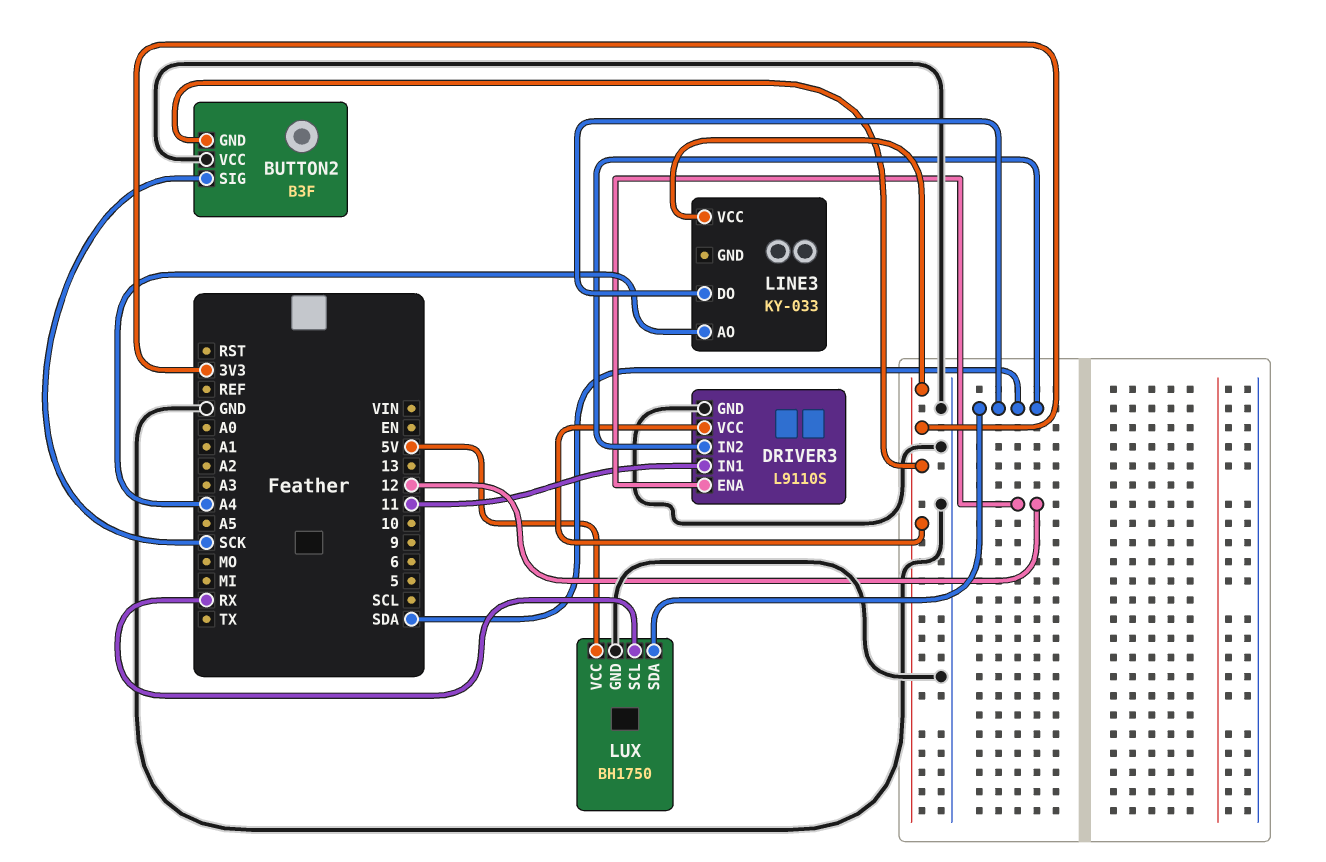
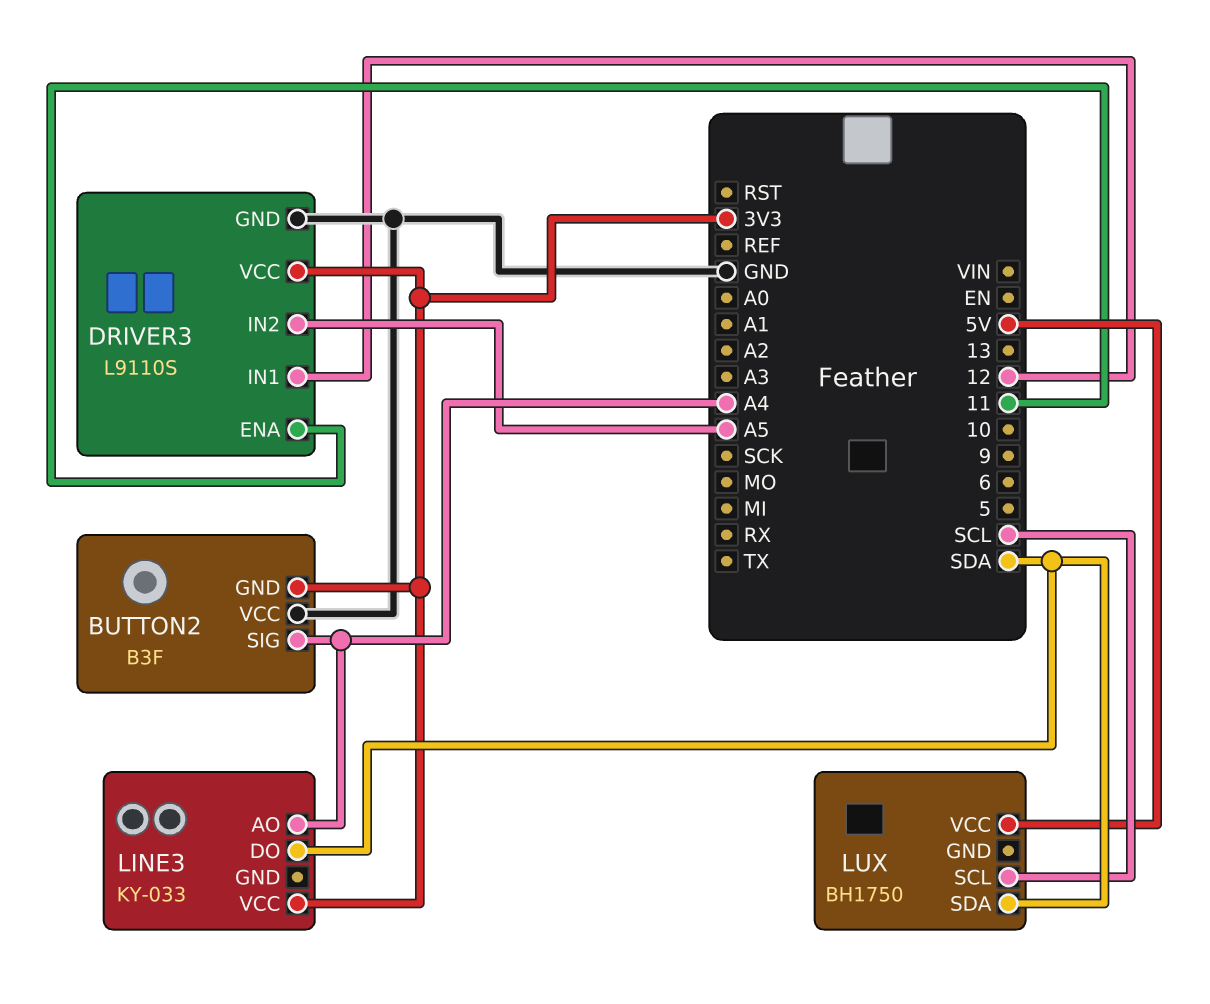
BUTTON2 pin SIG: SCK -> A4
DRIVER3 pin ENA: 12 -> 11
DRIVER3 pin IN1: 11 -> 12
DRIVER3 pin IN2: SDA -> A5
LUX pin GND: GND -> none
LUX pin SCL: RX -> SCL

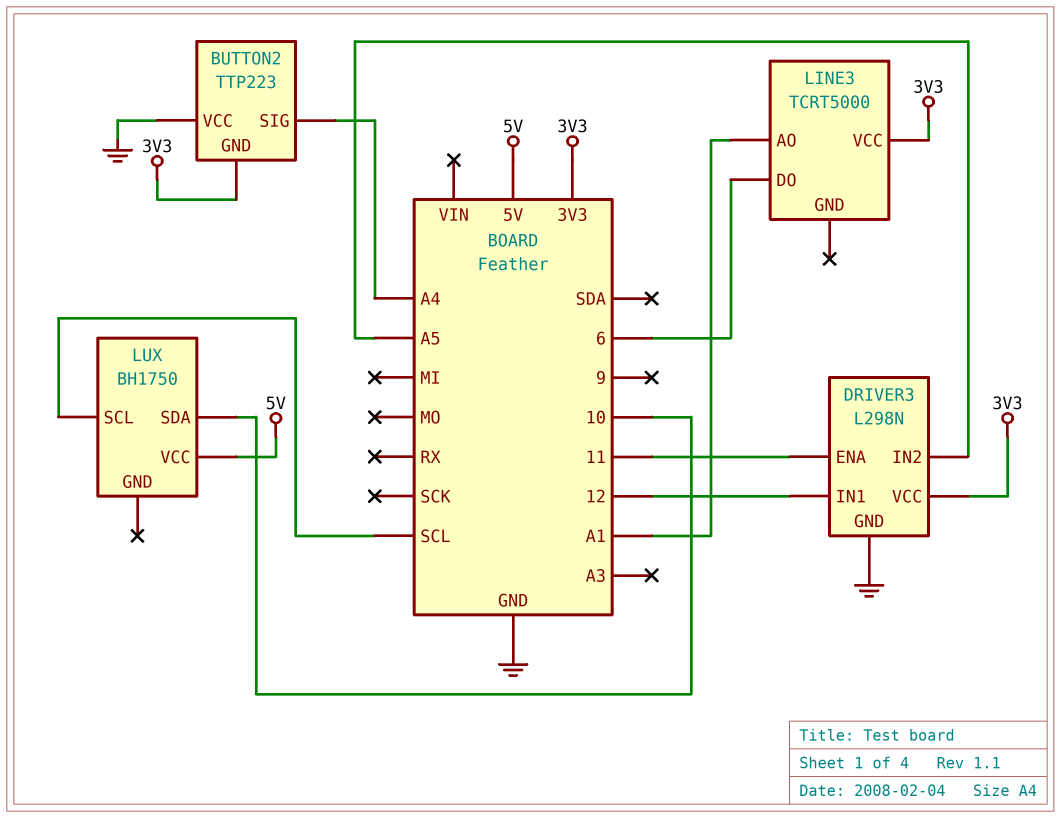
BUTTON2: B3F -> TTP223
DRIVER3: L9110S -> L298N
LINE3: KY-033 -> TCRT5000
LINE3 pin AO: A4 -> A1
LINE3 pin DO: SDA -> 6
LUX pin SDA: SDA -> 10

